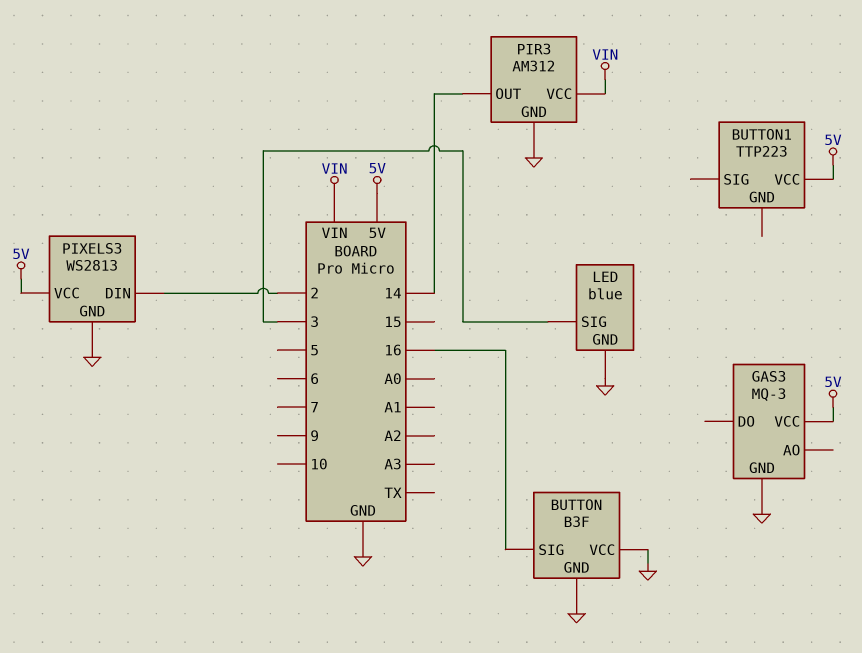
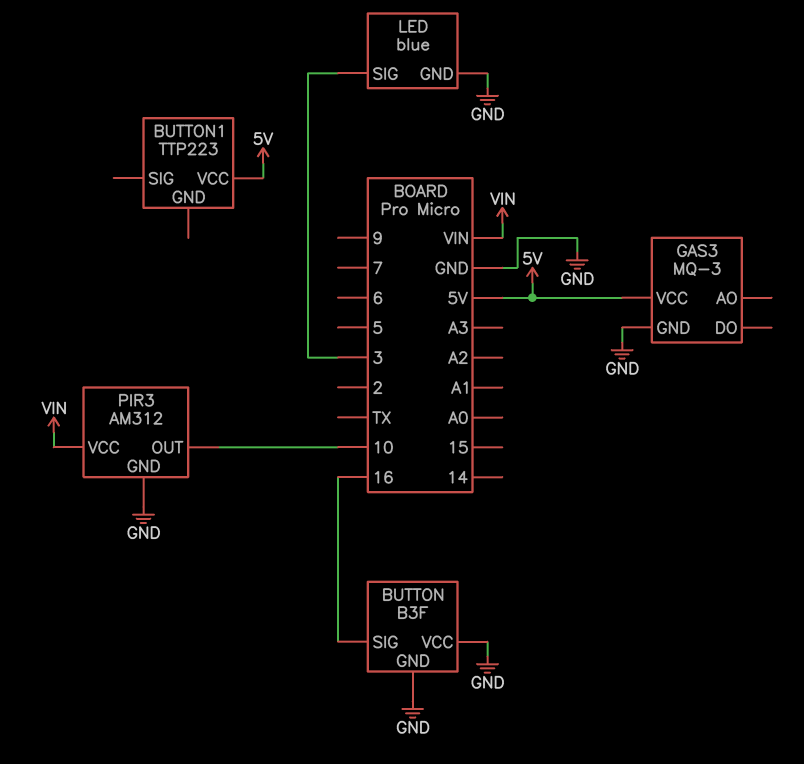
PIR3 pin OUT: 14 -> 10
PIXELS3: WS2813 -> none
PIXELS3 pin DIN: 2 -> none
PIXELS3 pin GND: GND -> none
PIXELS3 pin VCC: 5V -> none

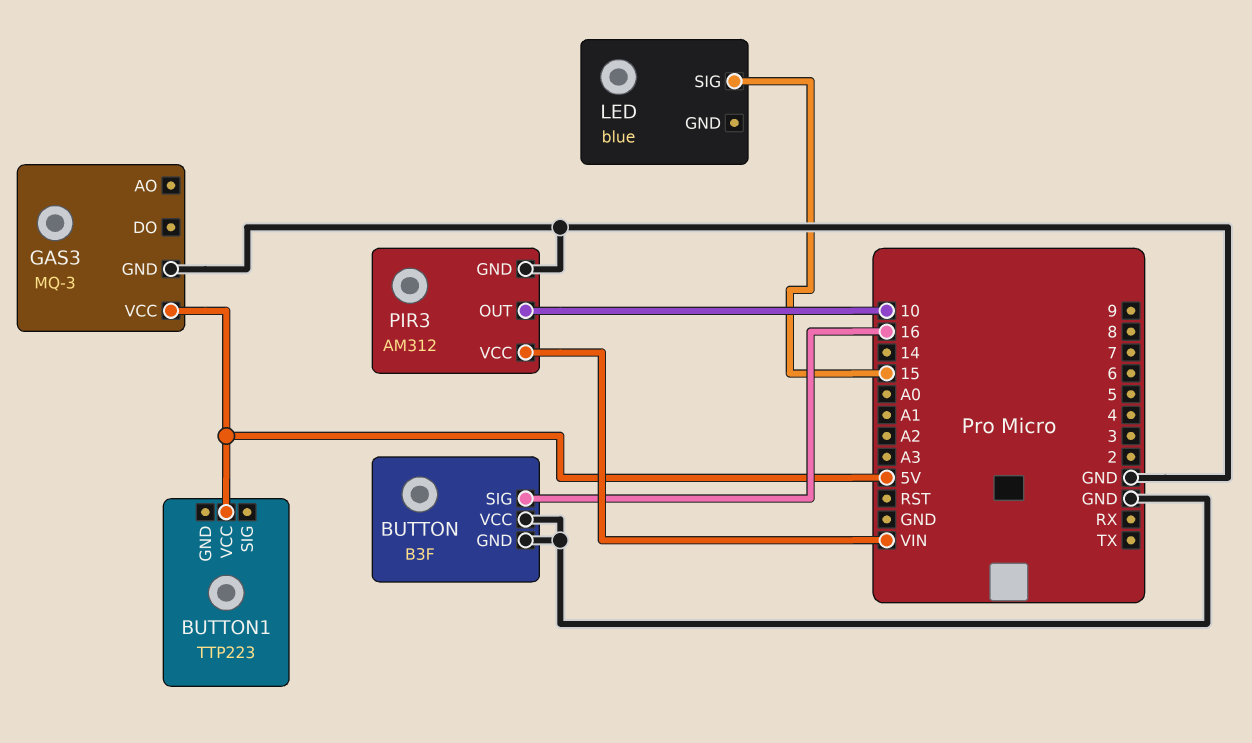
LED pin GND: GND -> none
LED pin SIG: 3 -> 15

